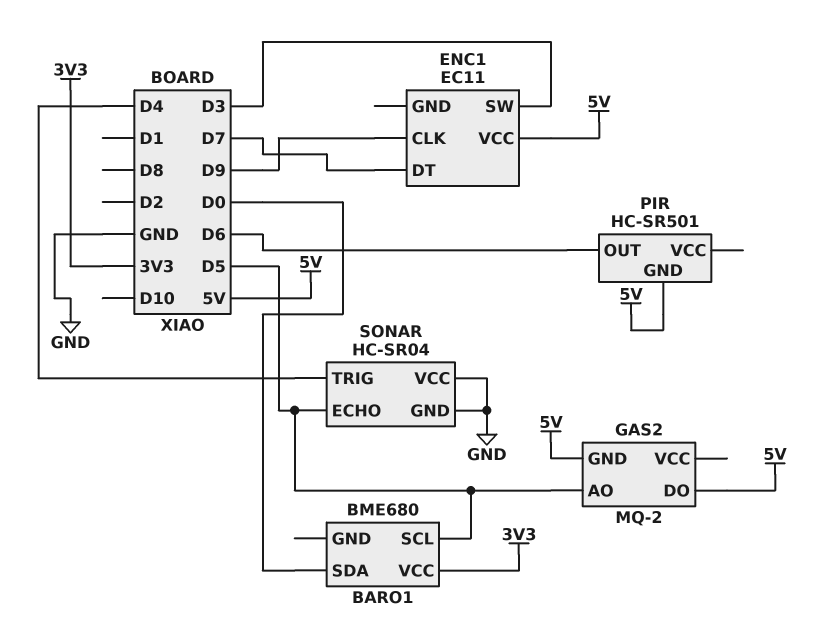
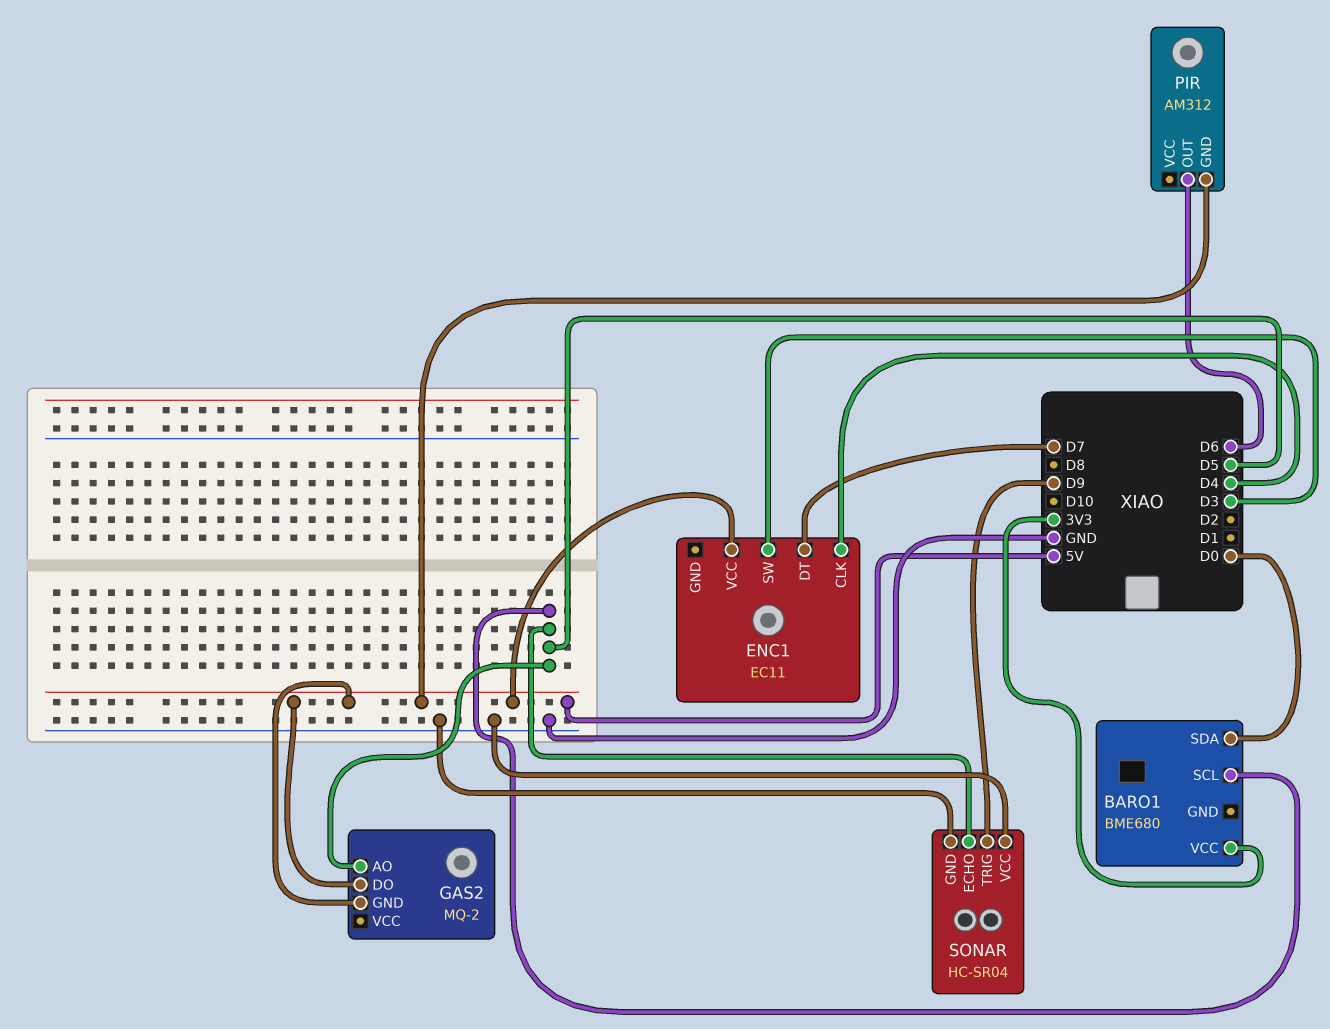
ENC1 pin CLK: D9 -> D4
PIR: HC-SR501 -> AM312
SONAR pin TRIG: D4 -> D9

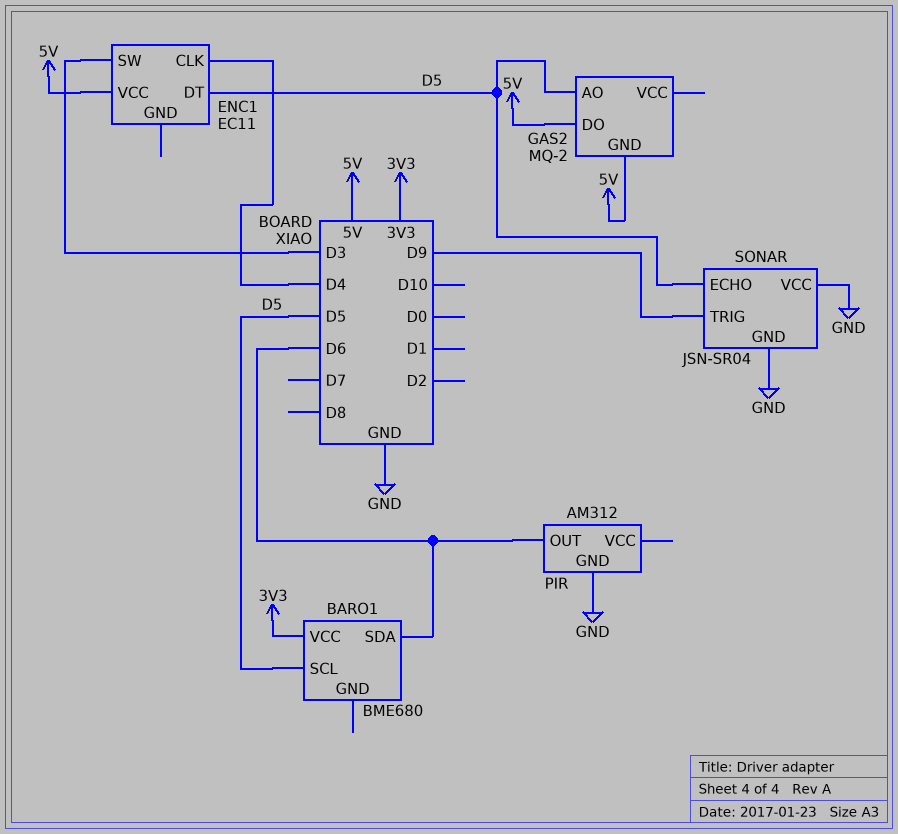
BARO1 pin SDA: D0 -> D6
ENC1 pin DT: D7 -> D5
PIR pin GND: 5V -> GND
SONAR: HC-SR04 -> JSN-SR04

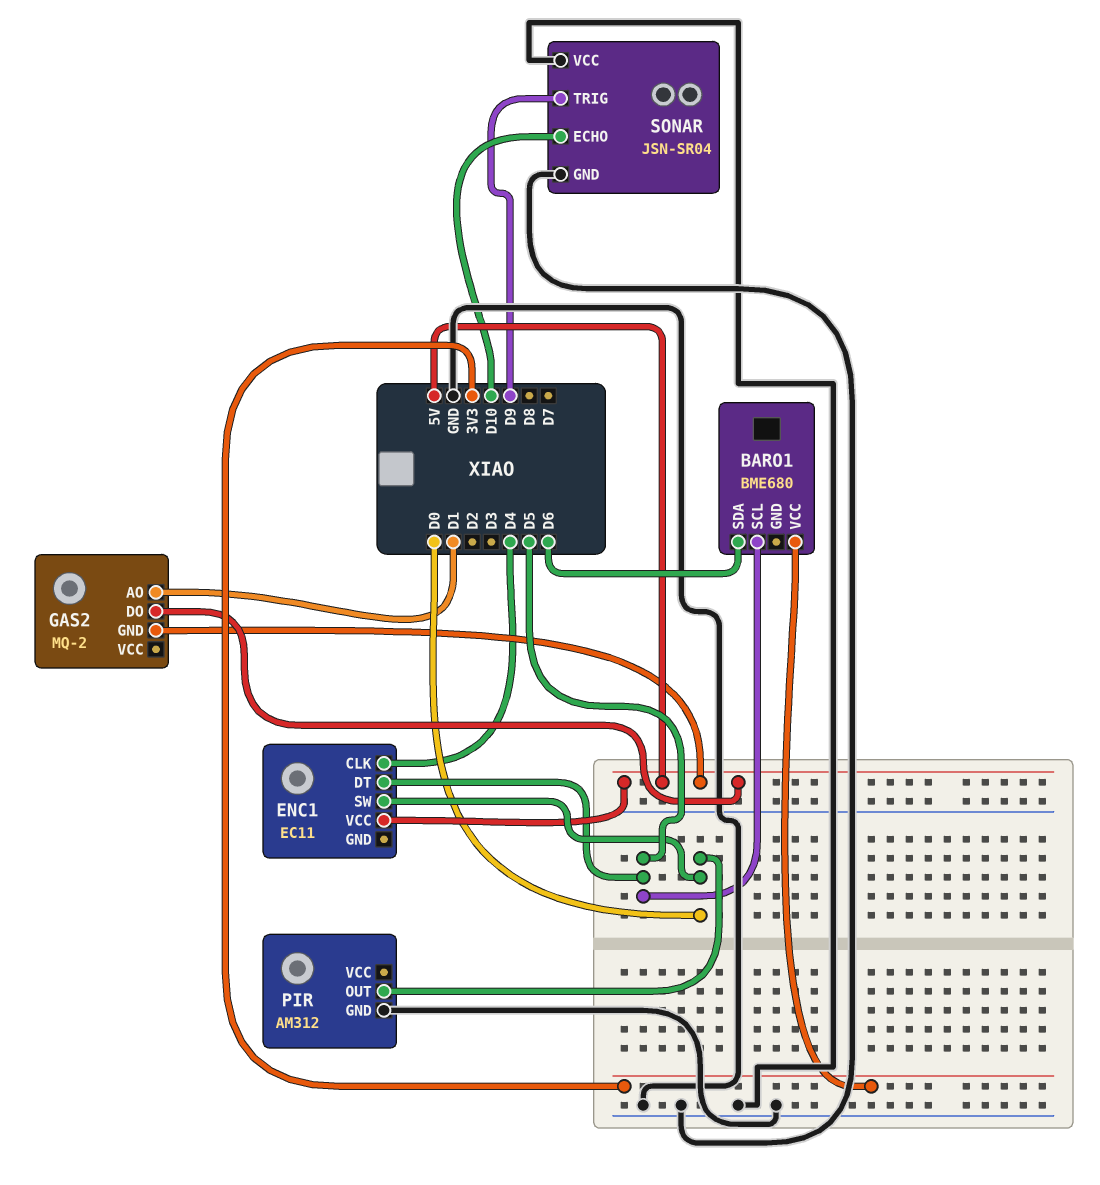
ENC1 pin SW: D3 -> D0
GAS2 pin AO: D5 -> D1
PIR pin OUT: D6 -> D0
SONAR pin ECHO: D5 -> D10

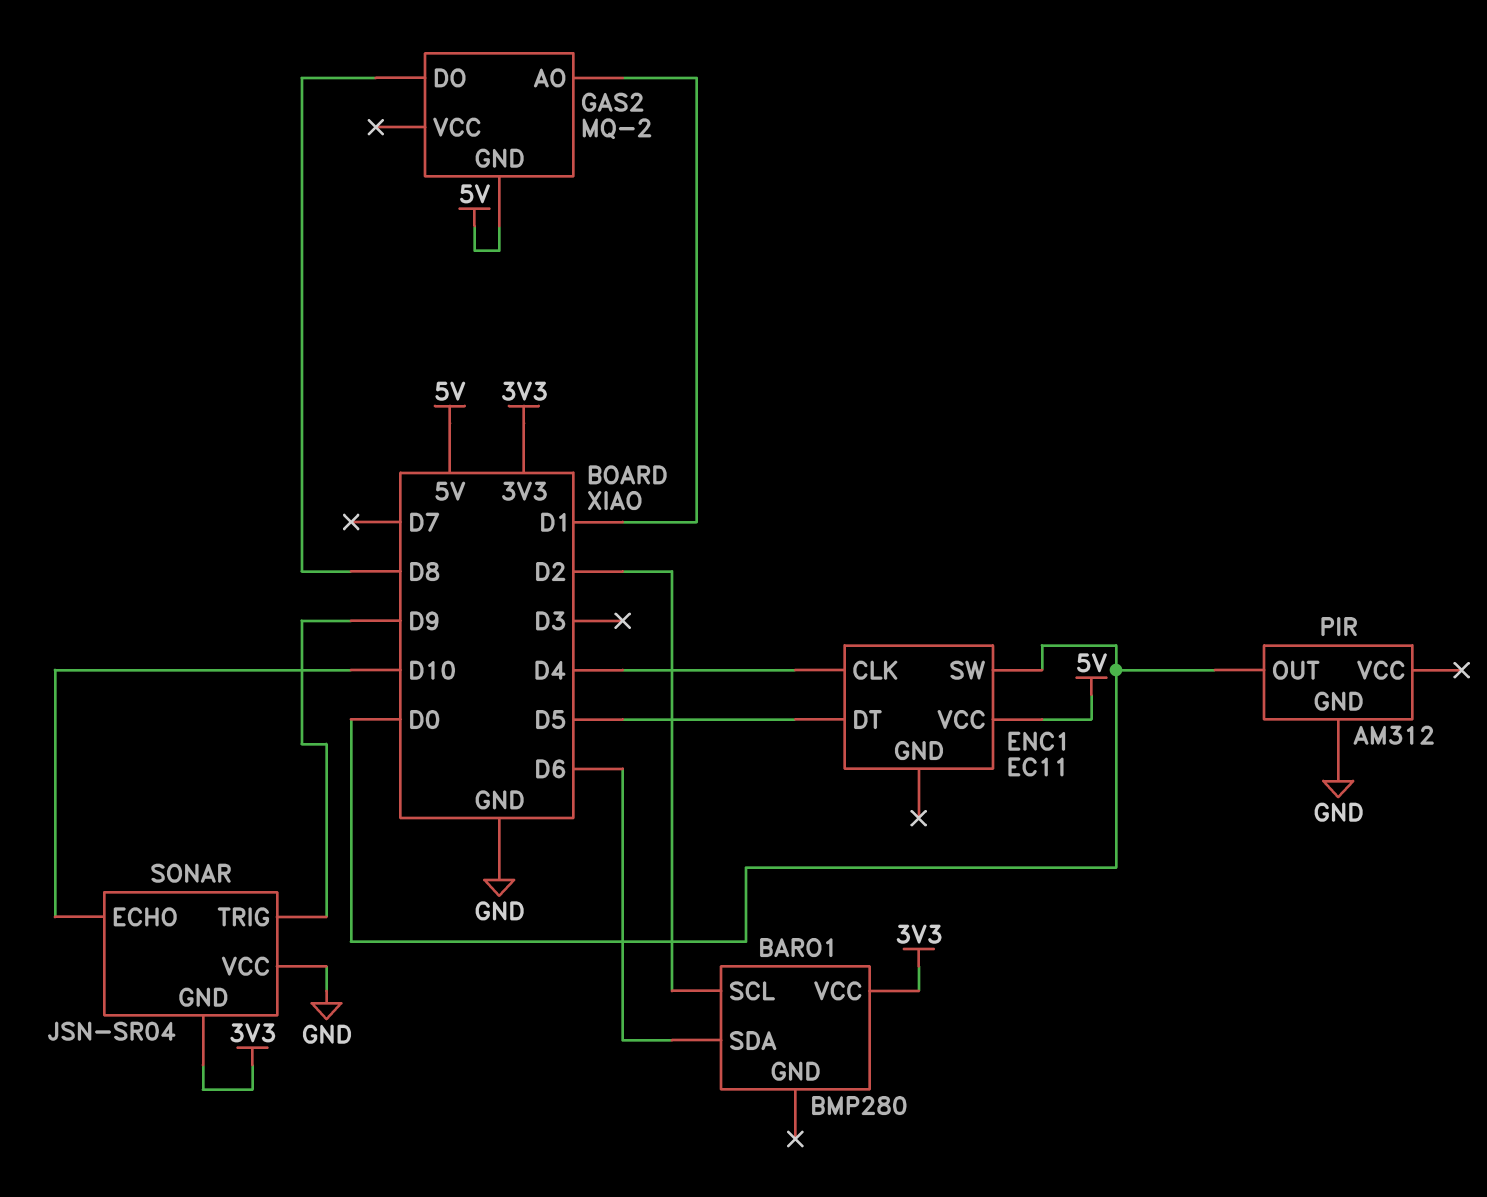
BARO1: BME680 -> BMP280
BARO1 pin SCL: D5 -> D2
GAS2 pin DO: 5V -> D8
SONAR pin GND: GND -> 3V3

